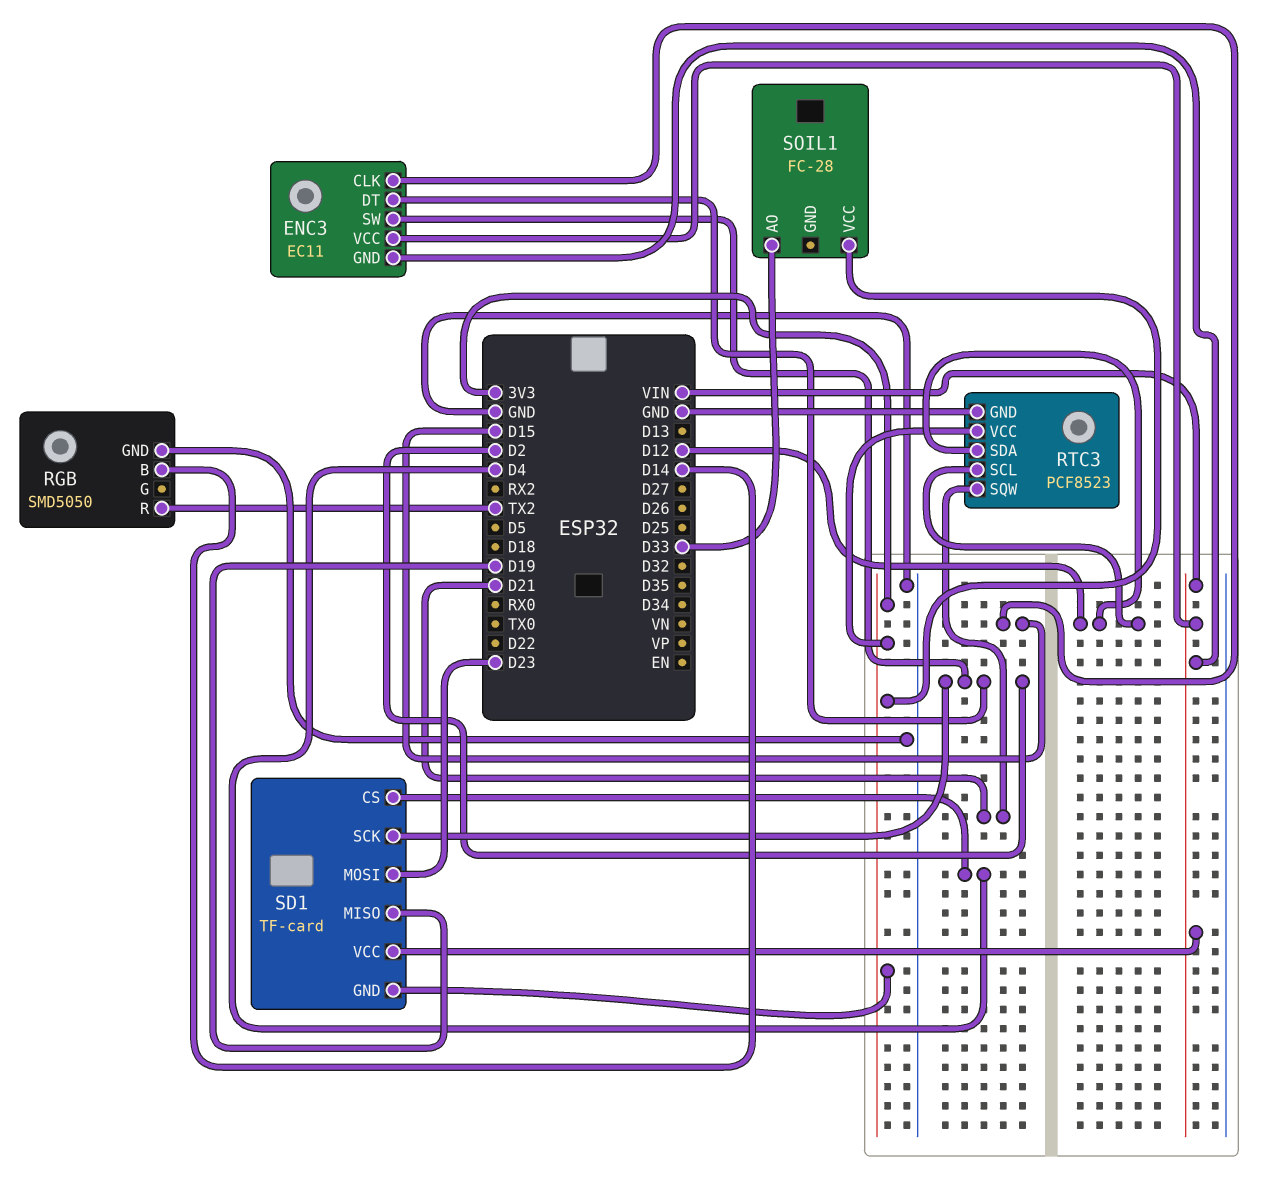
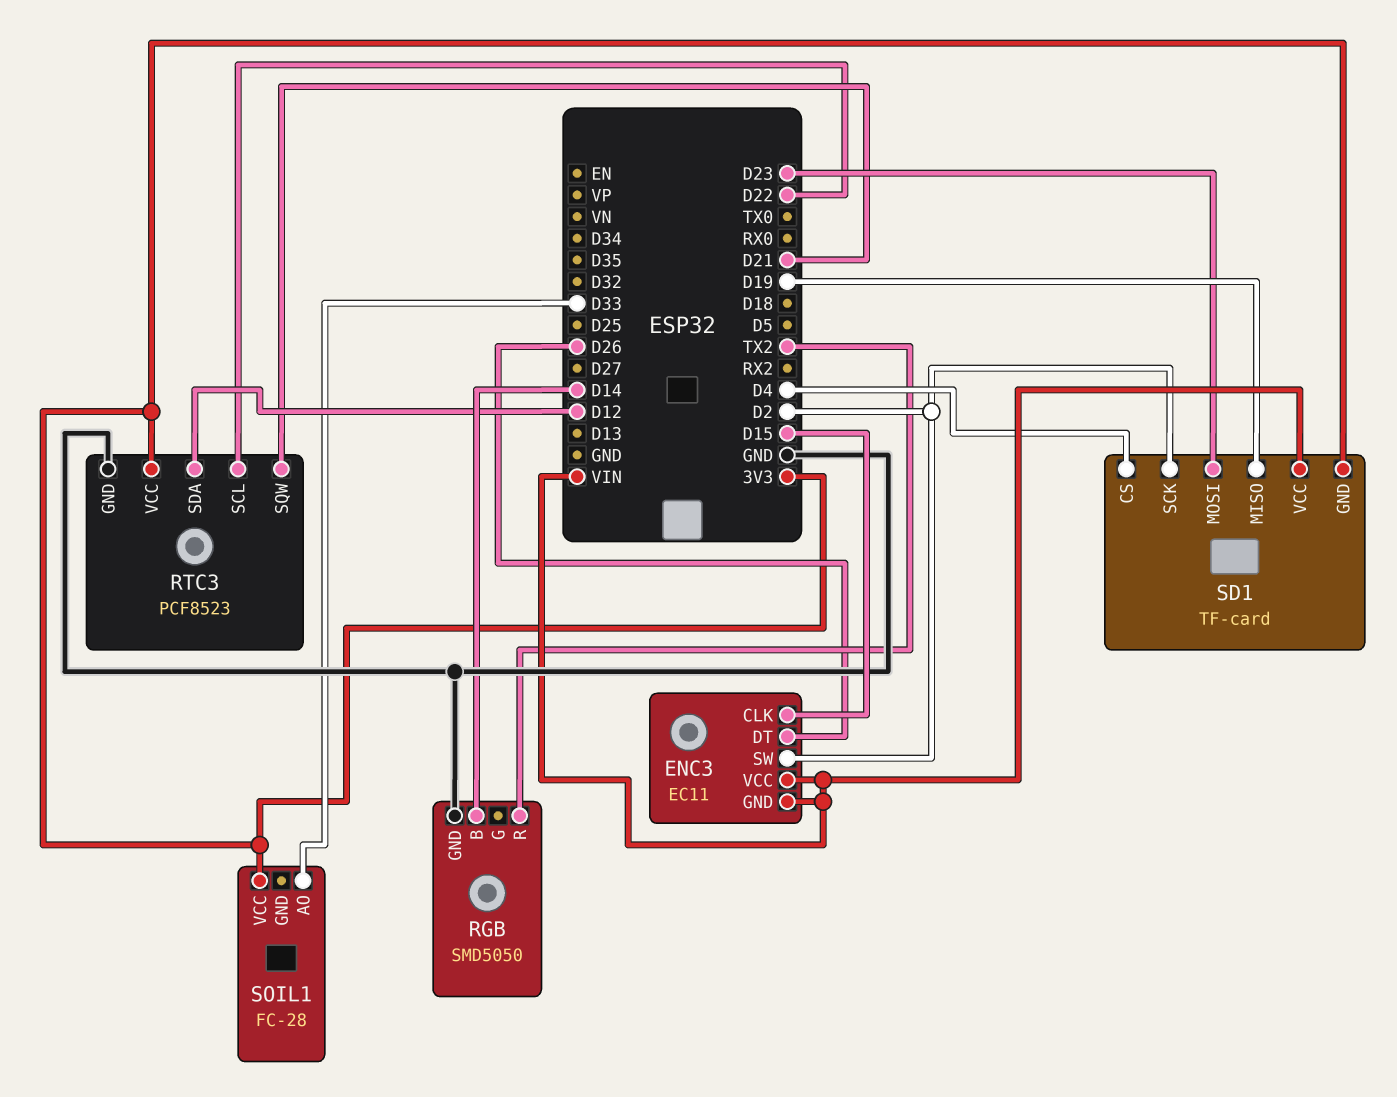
ENC3 pin DT: D2 -> D26
RTC3 pin SCL: D12 -> D22

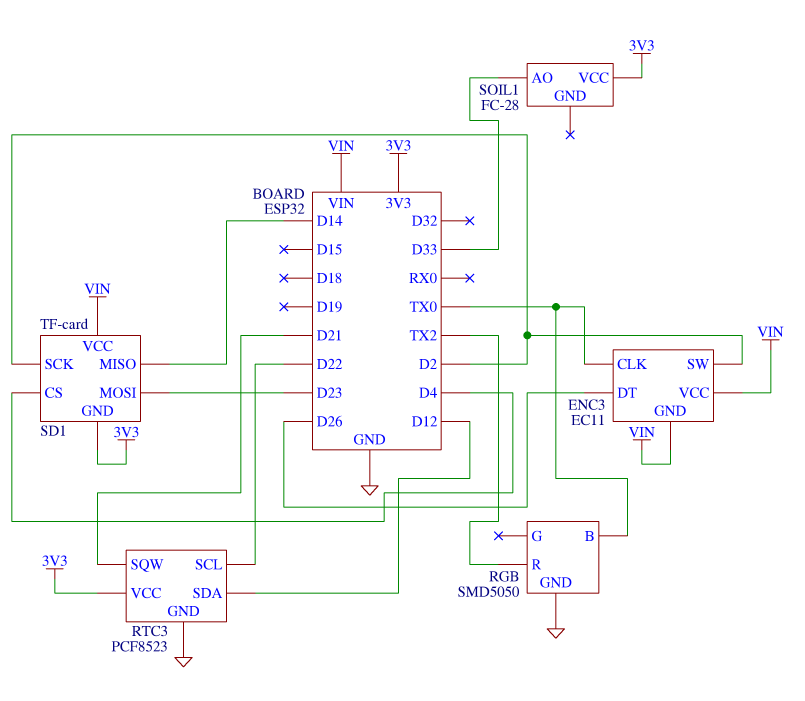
ENC3 pin CLK: D15 -> TX0
RGB pin B: D14 -> TX0
SD1 pin MISO: D19 -> D14

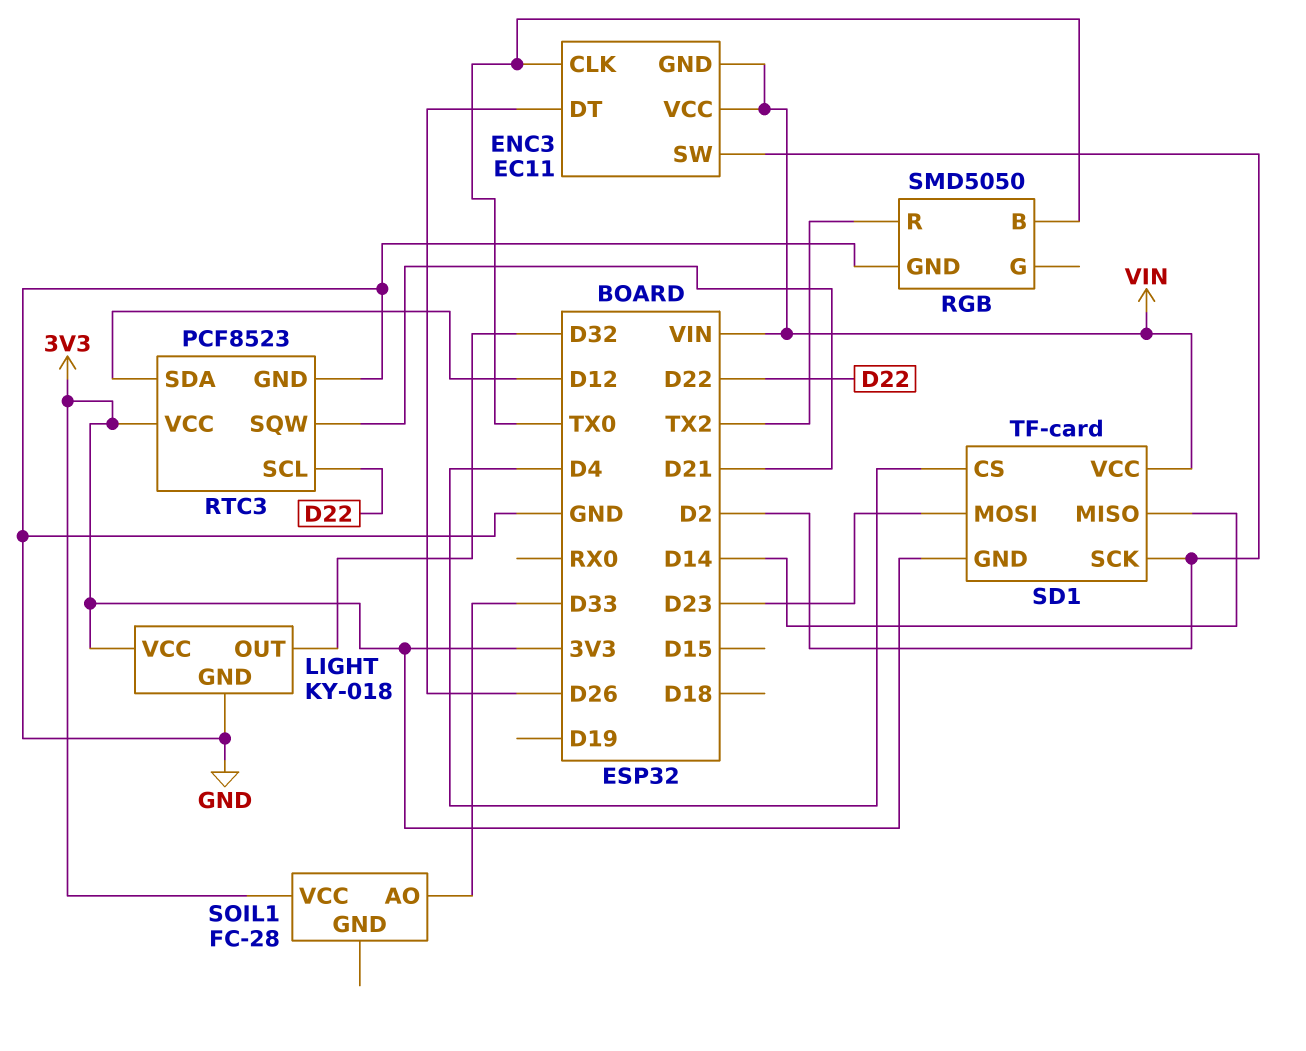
LIGHT: none -> KY-018
LIGHT pin GND: none -> GND
LIGHT pin OUT: none -> D32
LIGHT pin VCC: none -> 3V3

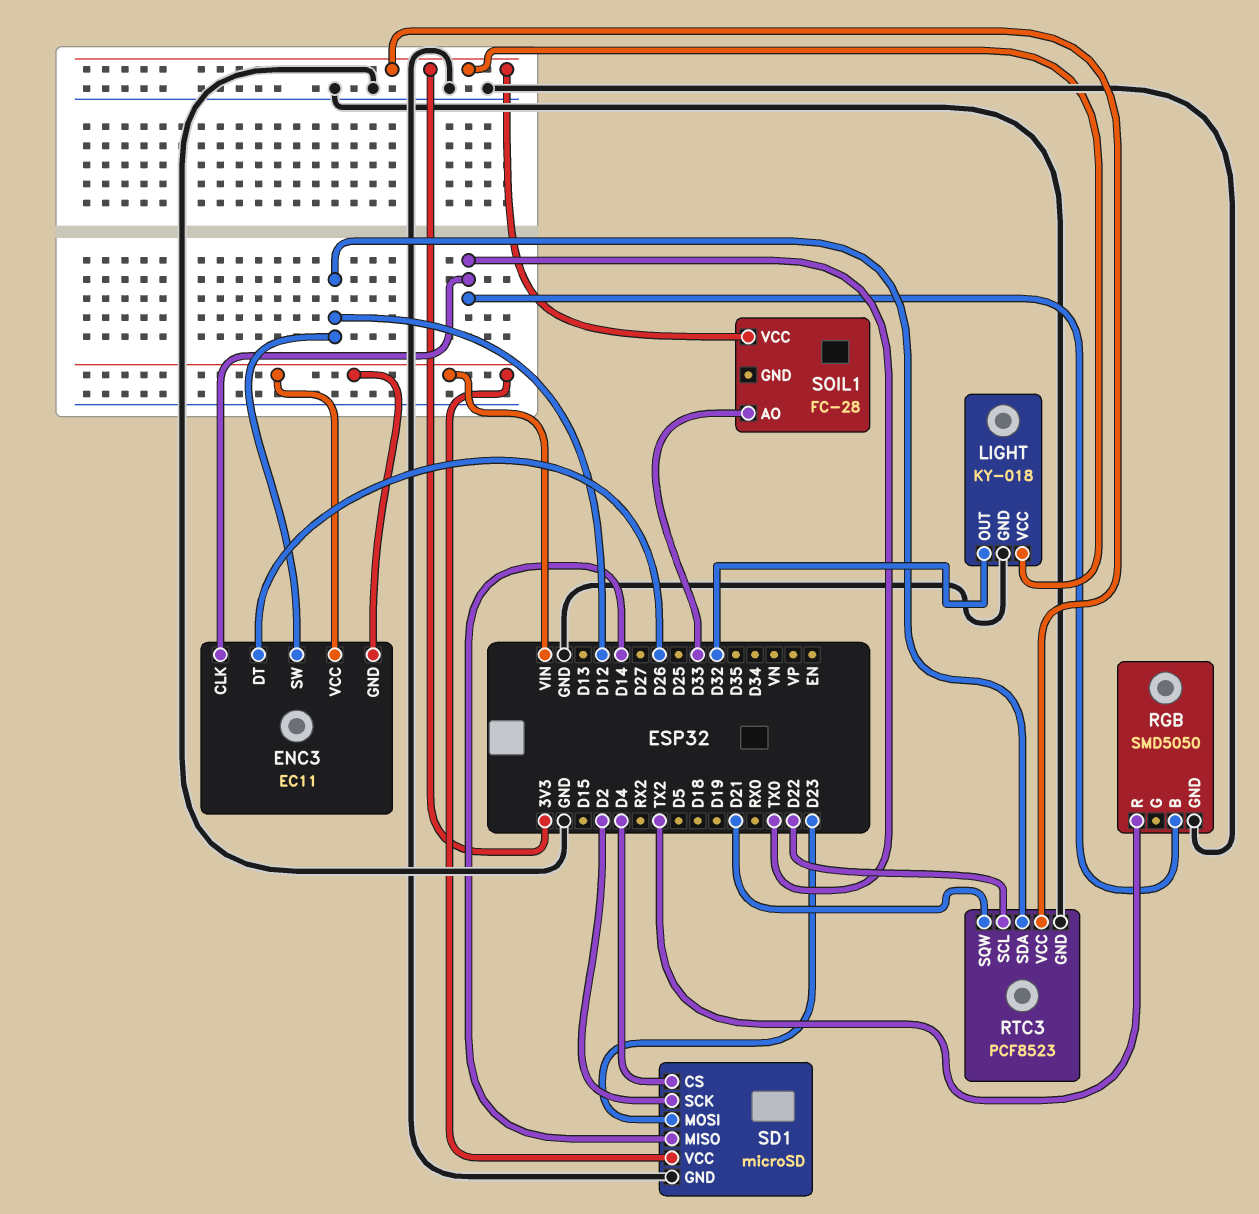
ENC3 pin SW: D2 -> D12
SD1: TF-card -> microSD
SD1 pin GND: 3V3 -> GND

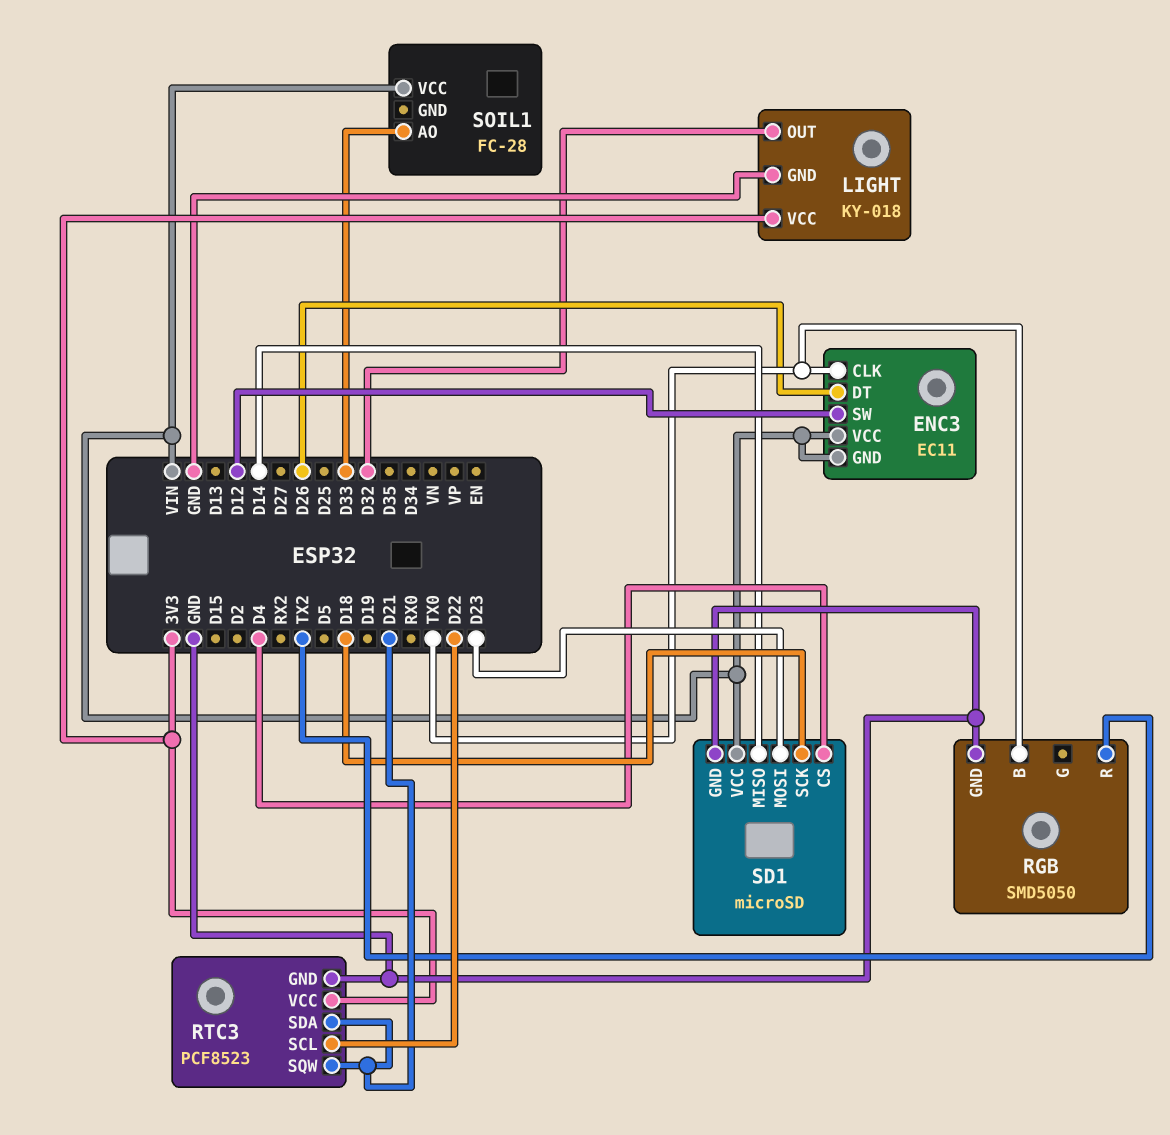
RTC3 pin SDA: D12 -> D21
SD1 pin SCK: D2 -> D18
SOIL1 pin VCC: 3V3 -> VIN

